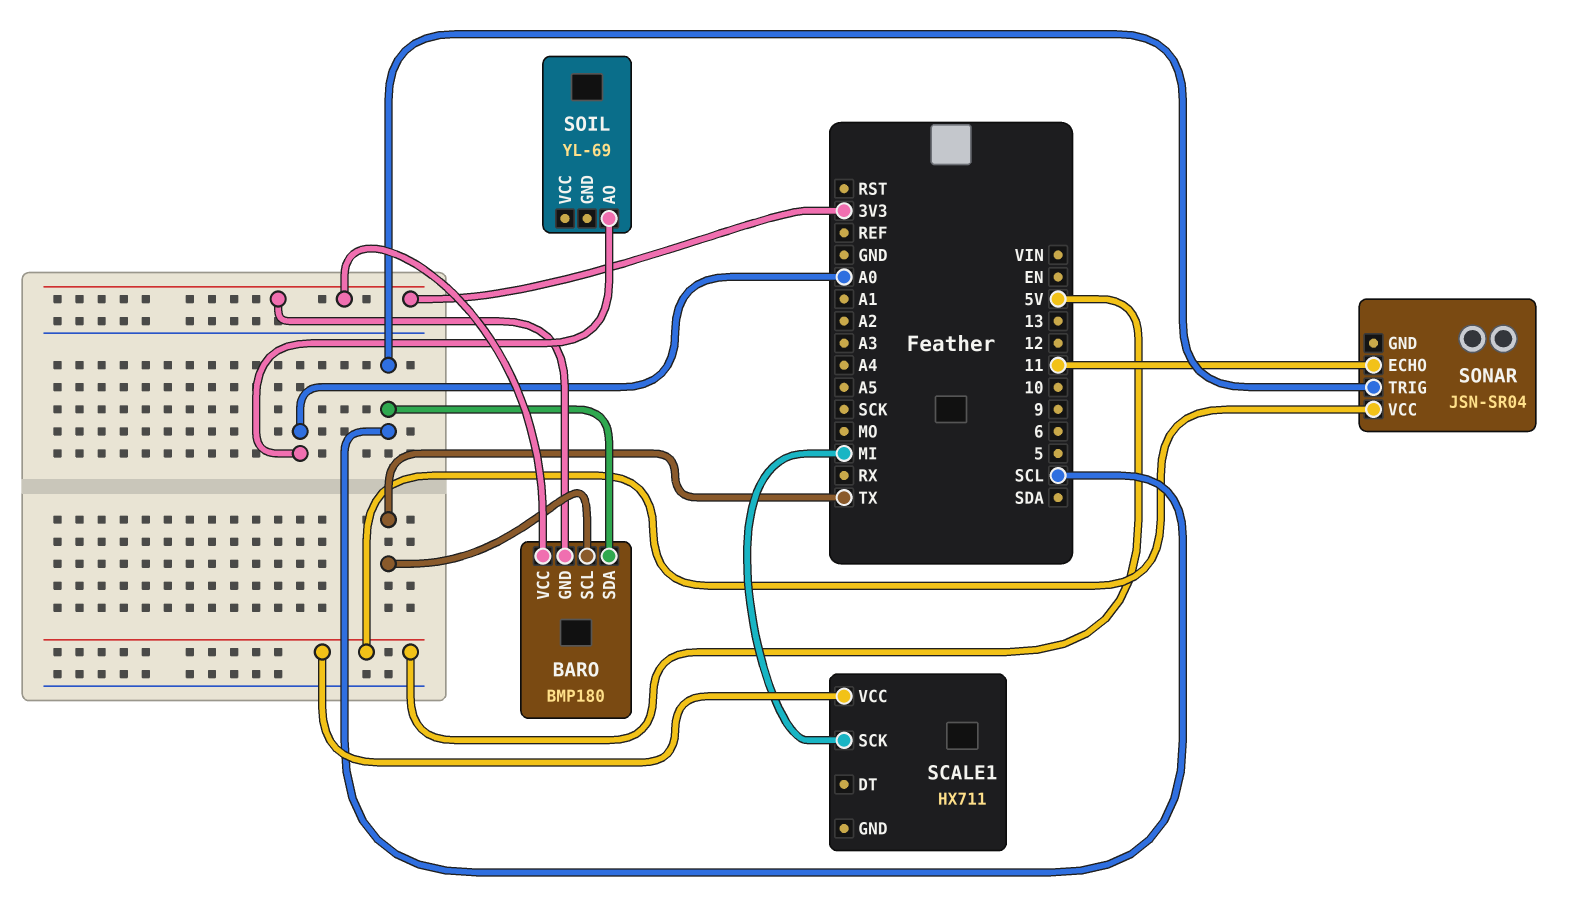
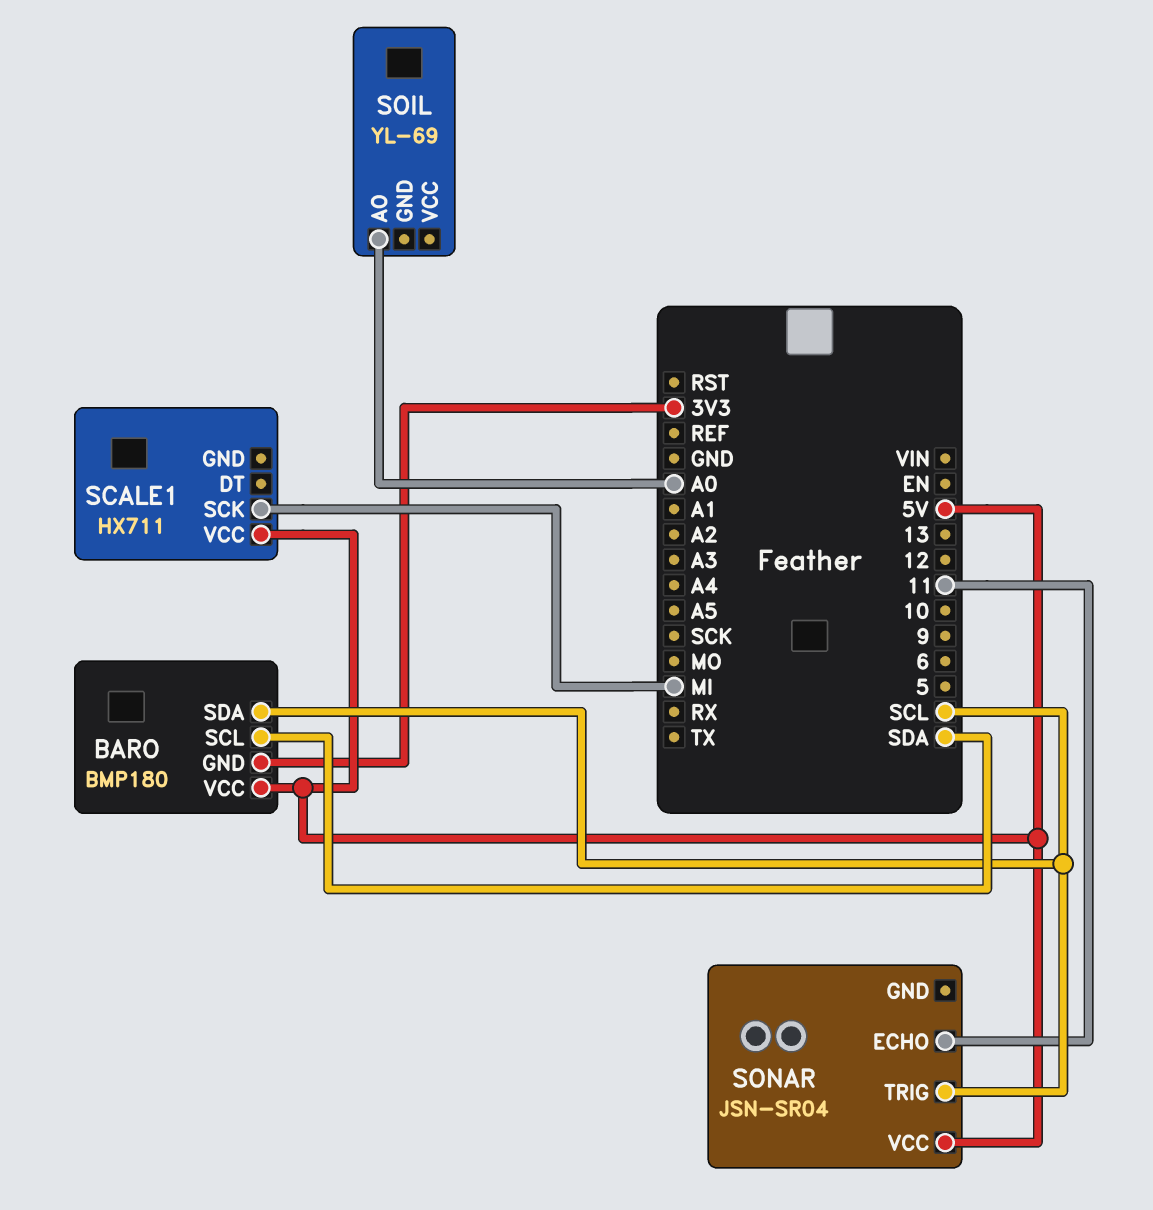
BARO pin SCL: TX -> SDA
BARO pin VCC: 3V3 -> 5V

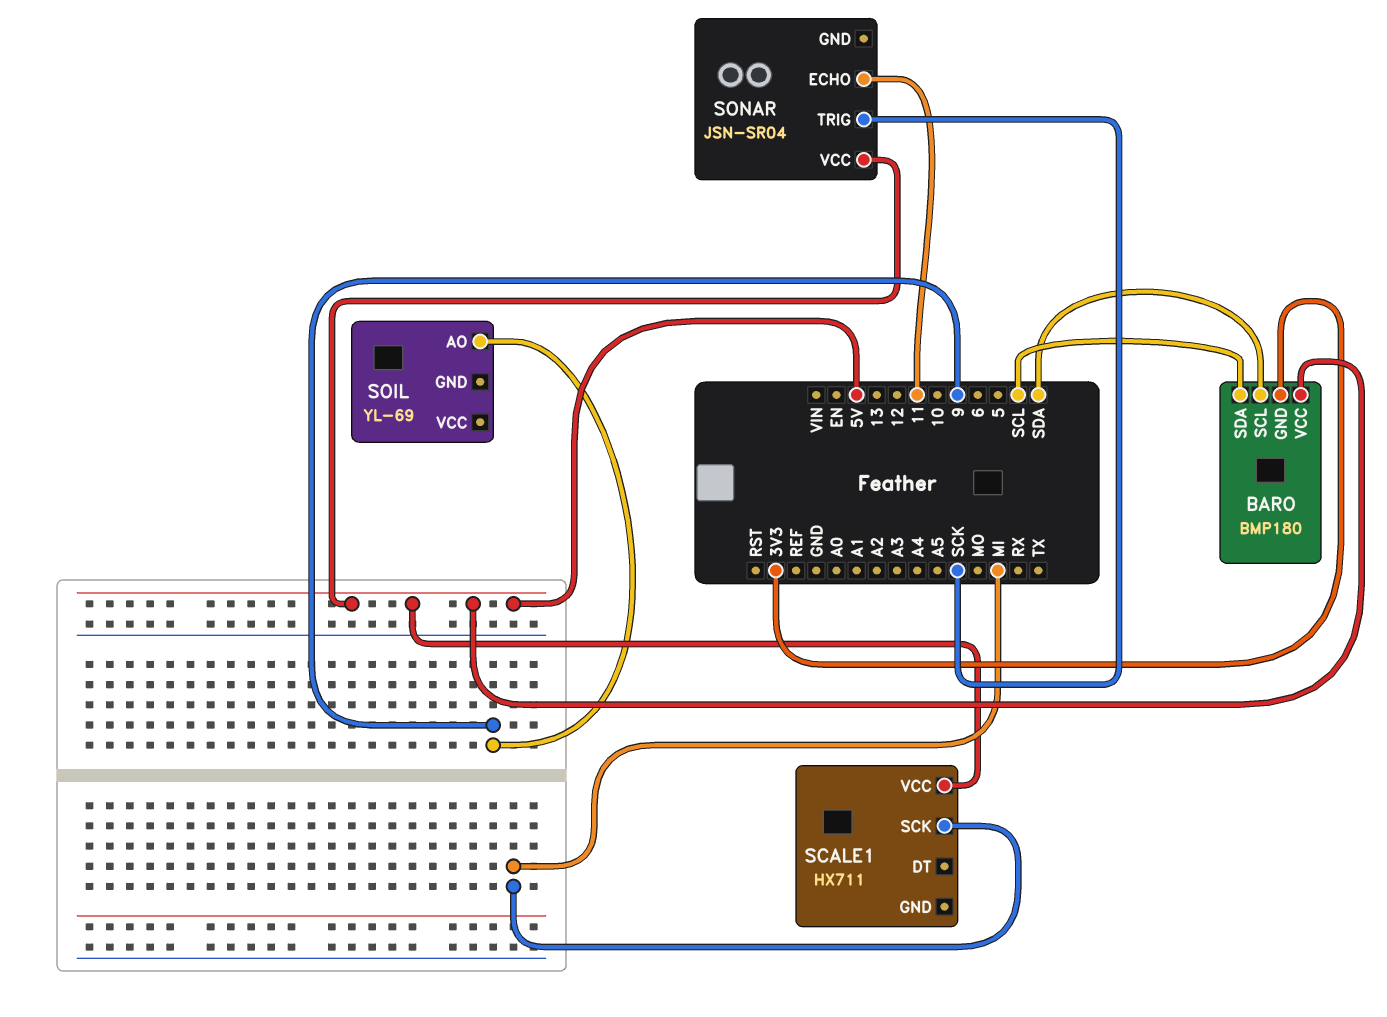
SOIL pin AO: A0 -> 9
SONAR pin TRIG: SCL -> SCK

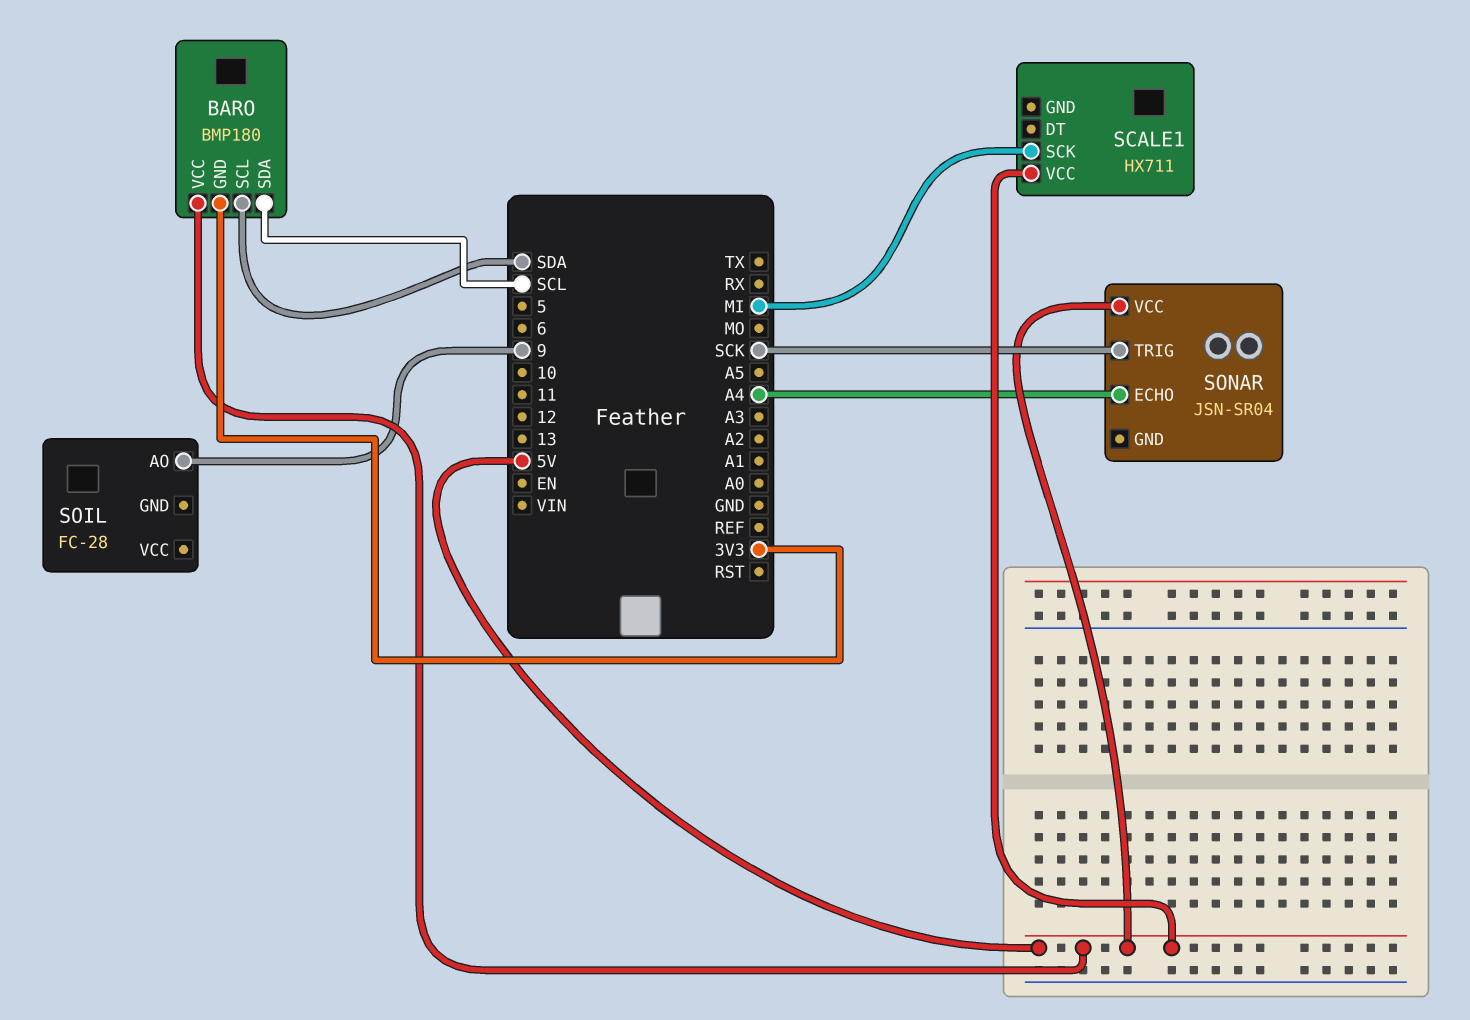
SOIL: YL-69 -> FC-28
SONAR pin ECHO: 11 -> A4

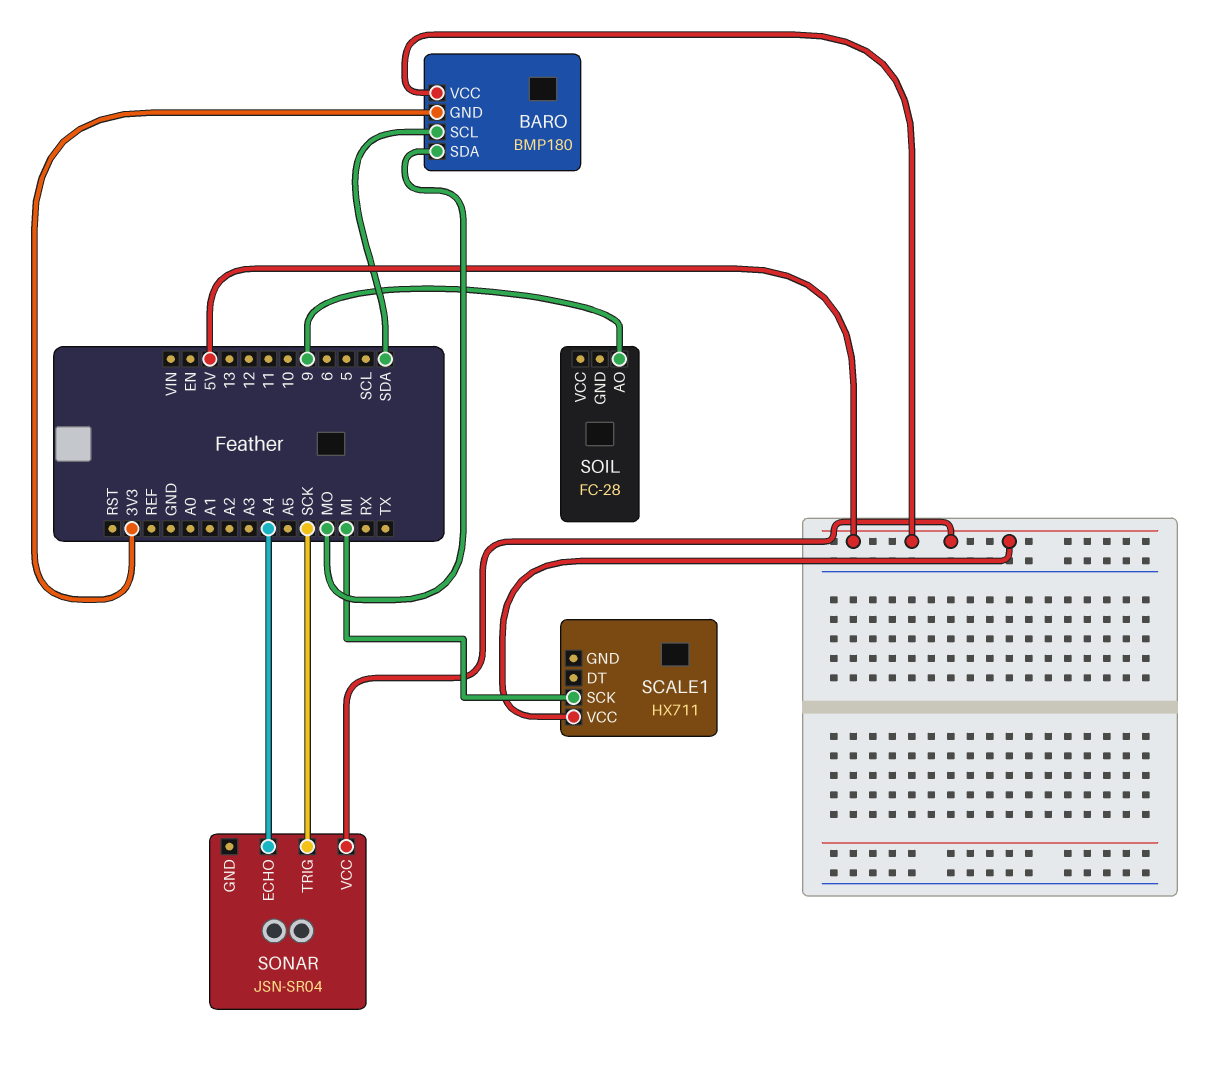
BARO pin SDA: SCL -> MO

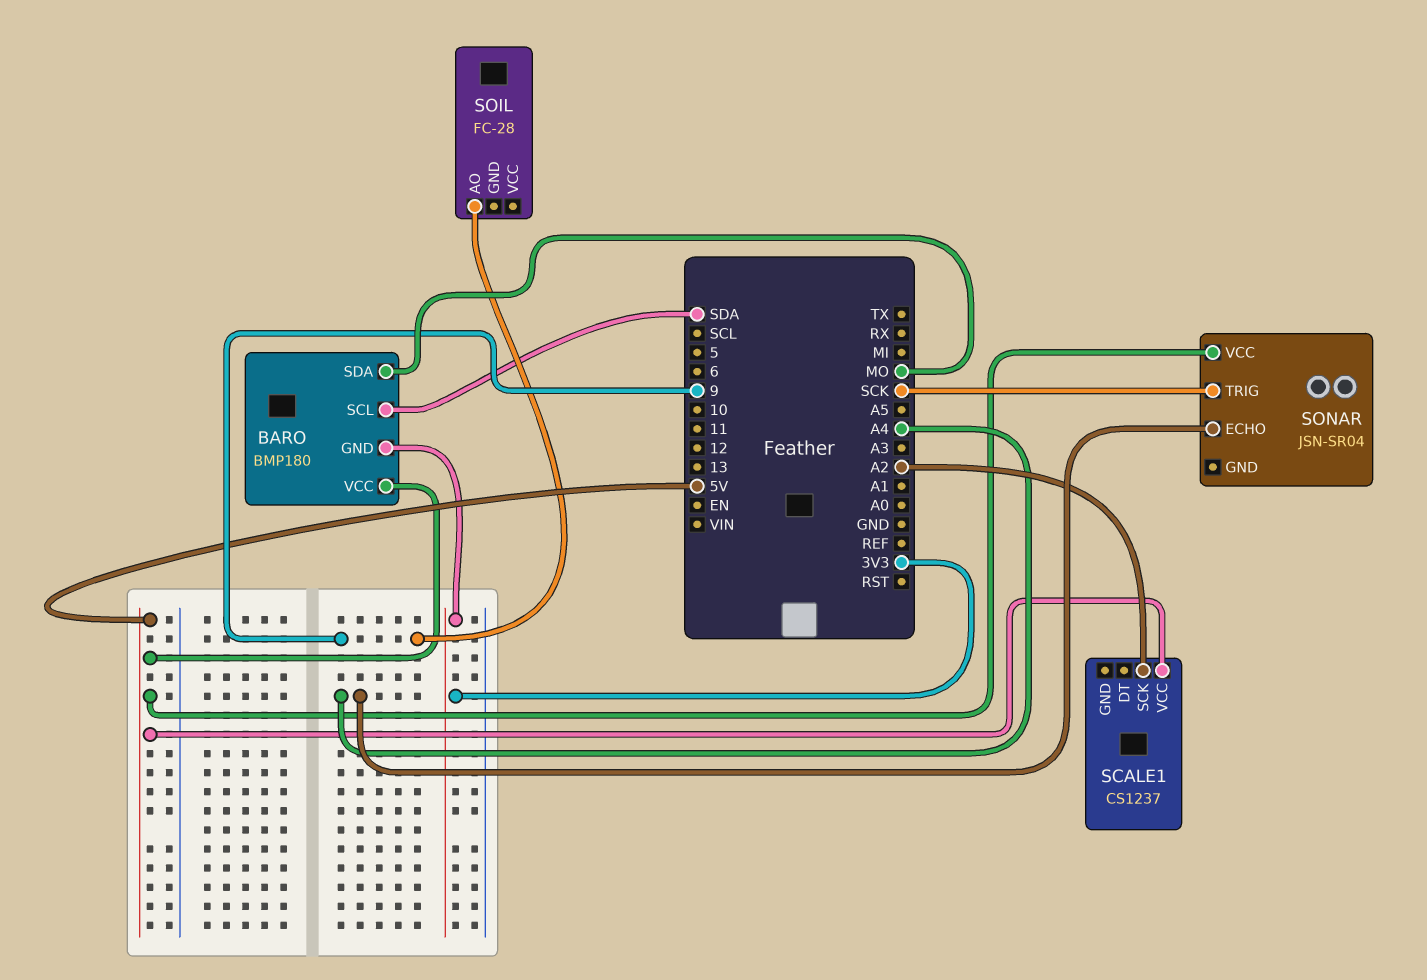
SCALE1: HX711 -> CS1237
SCALE1 pin SCK: MI -> A2

